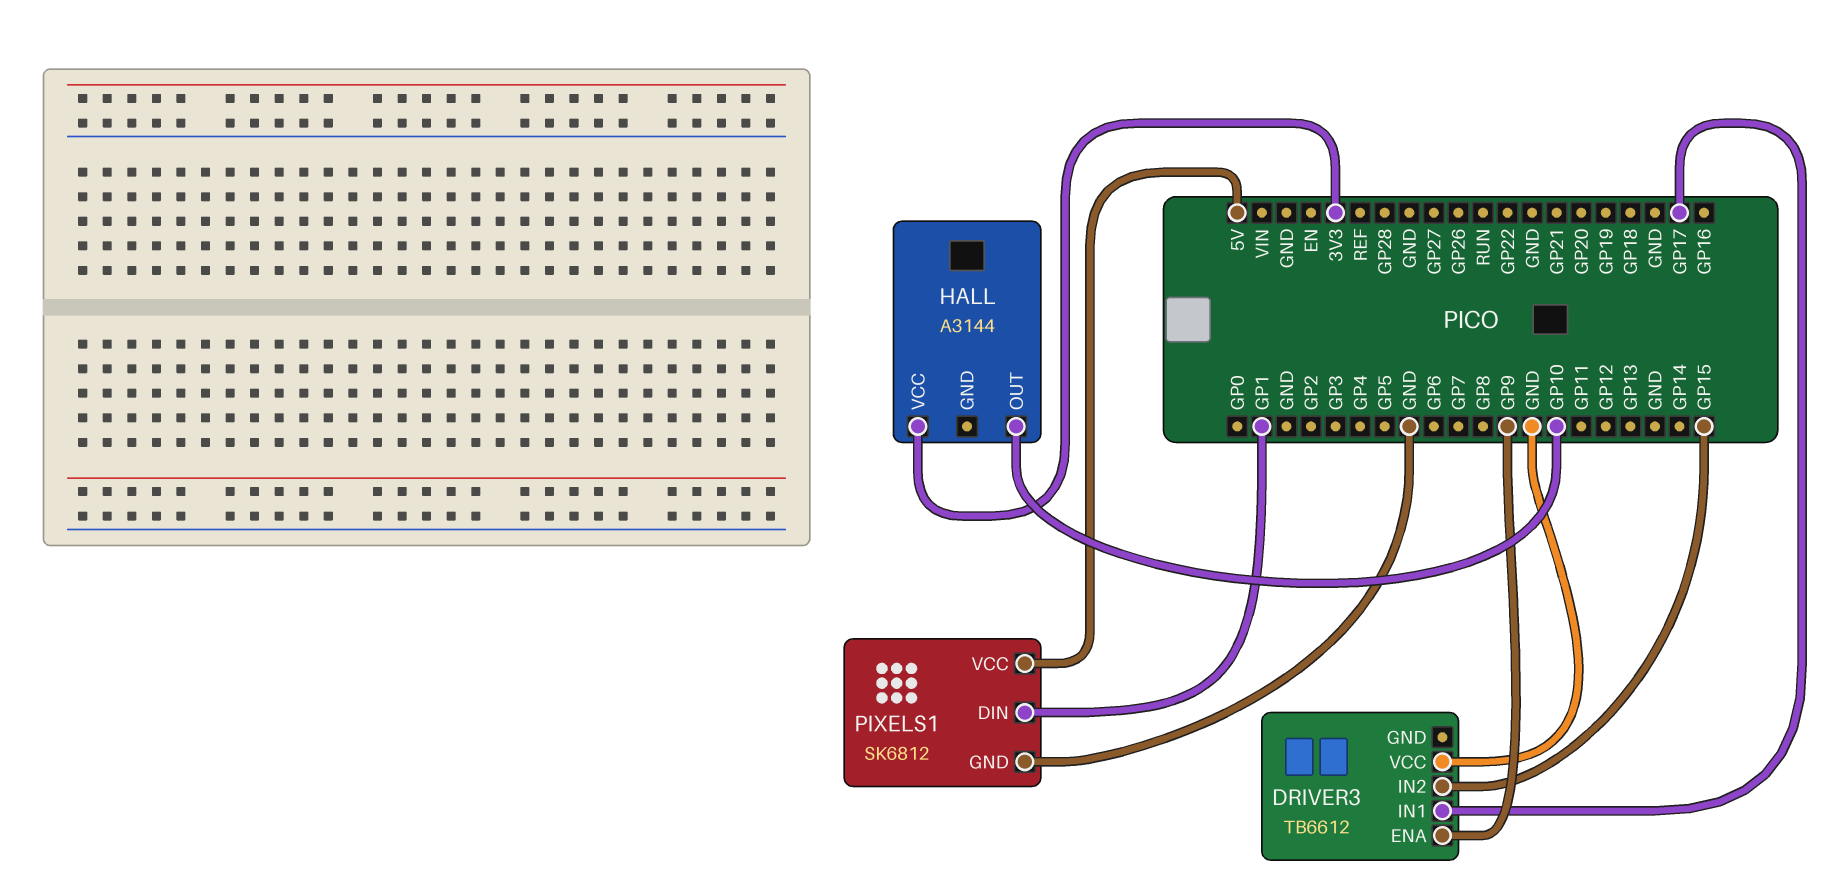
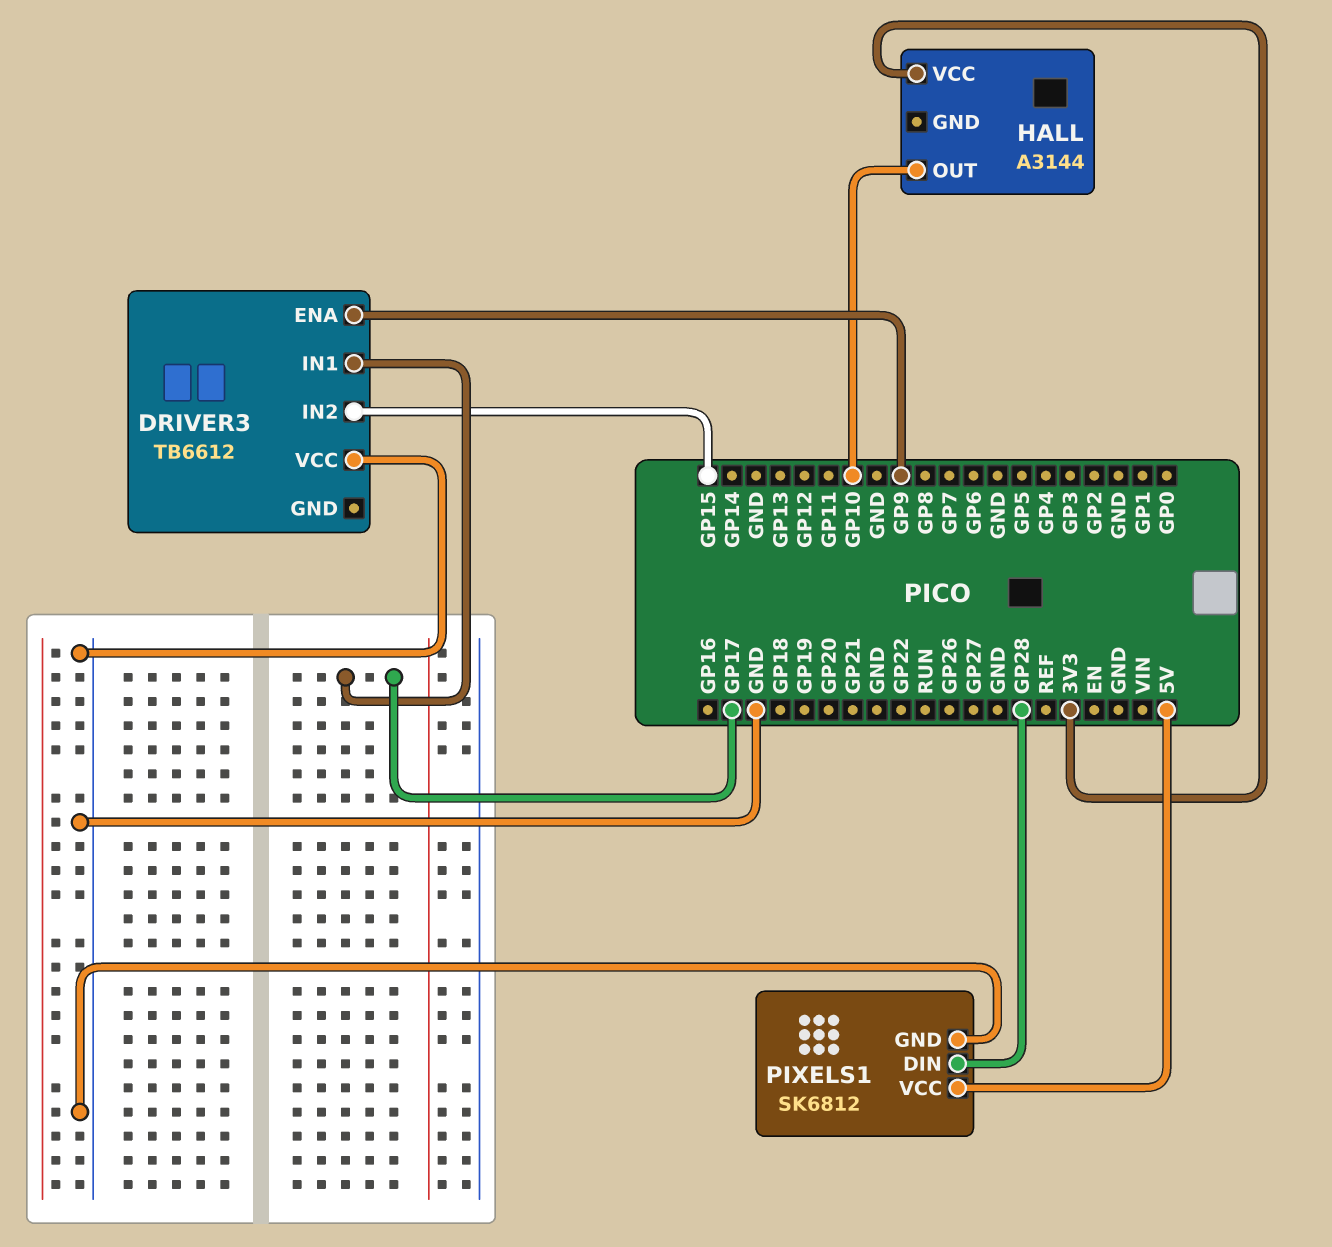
PIXELS1 pin DIN: GP1 -> GP28

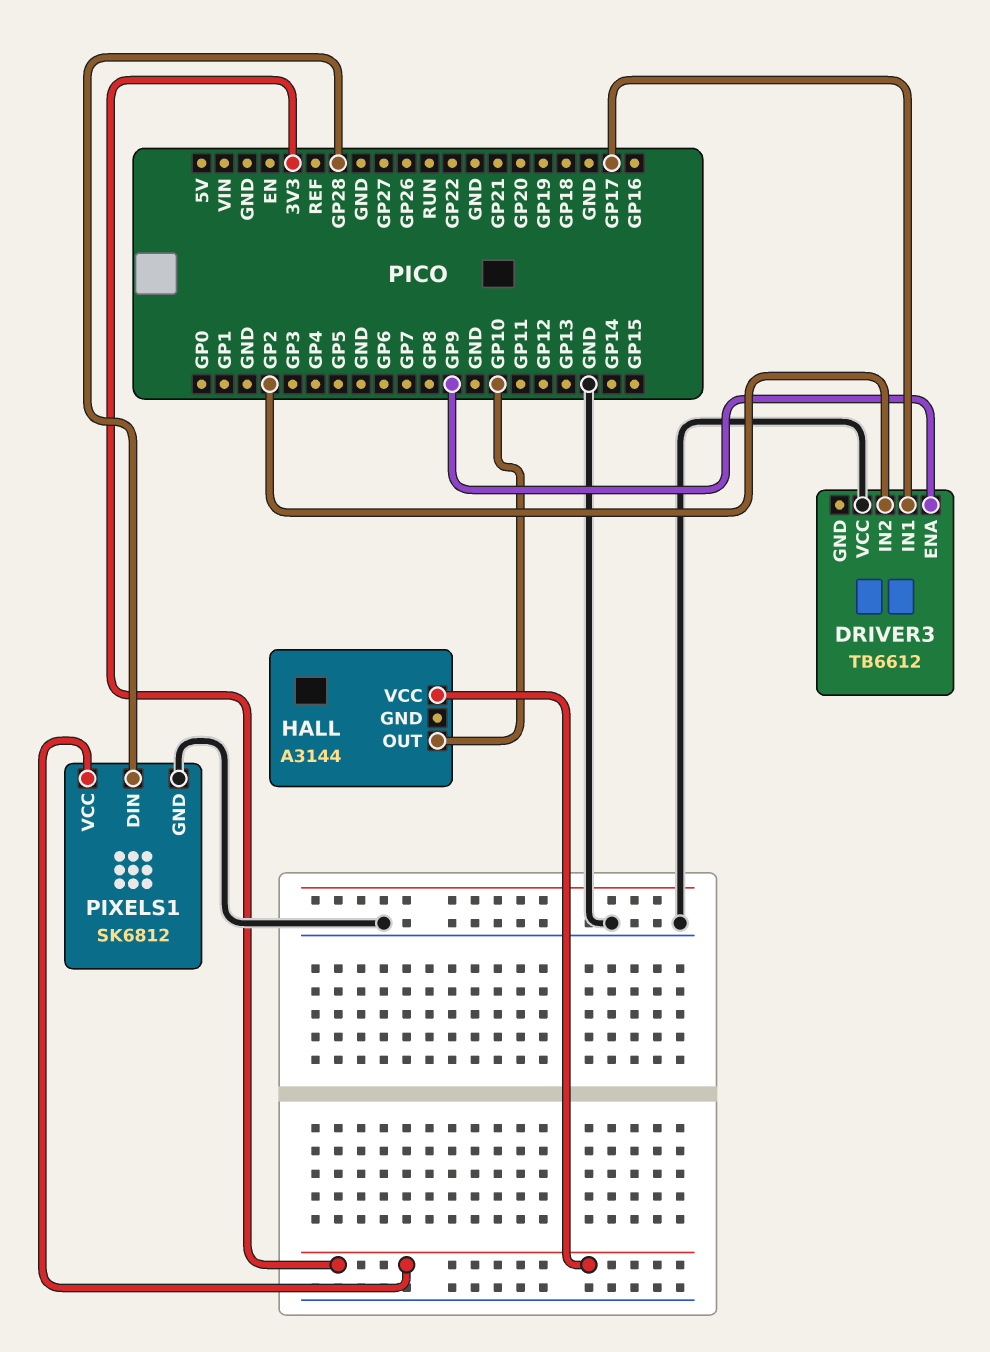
DRIVER3 pin IN2: GP15 -> GP2
PIXELS1 pin VCC: 5V -> 3V3

